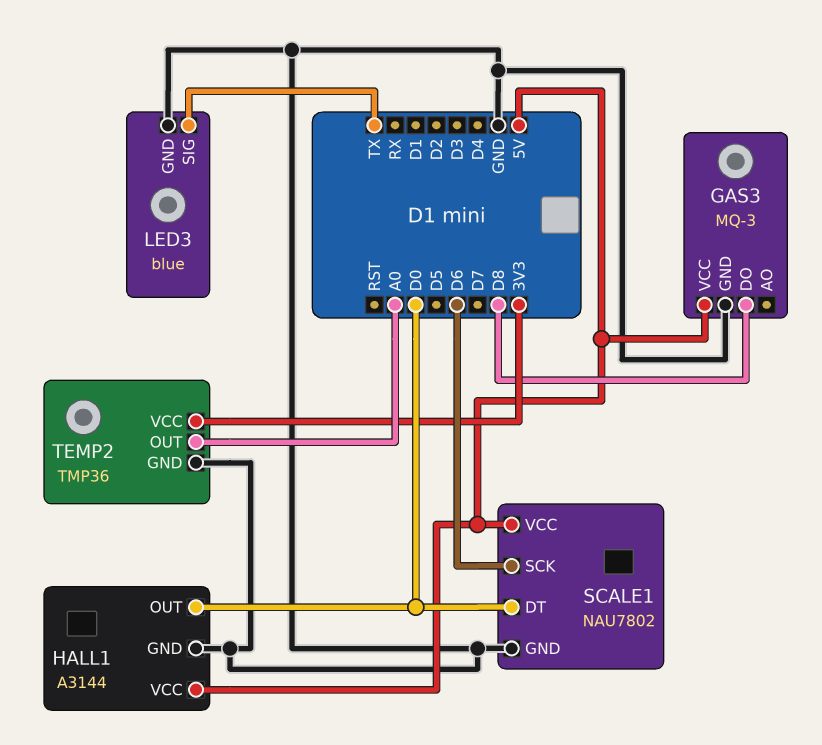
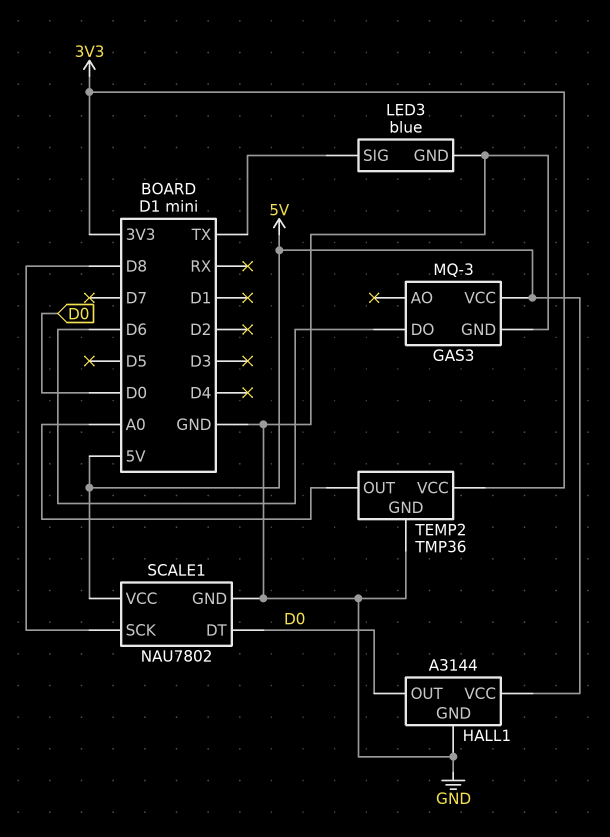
GAS3 pin DO: D8 -> D6
SCALE1 pin SCK: D6 -> D8

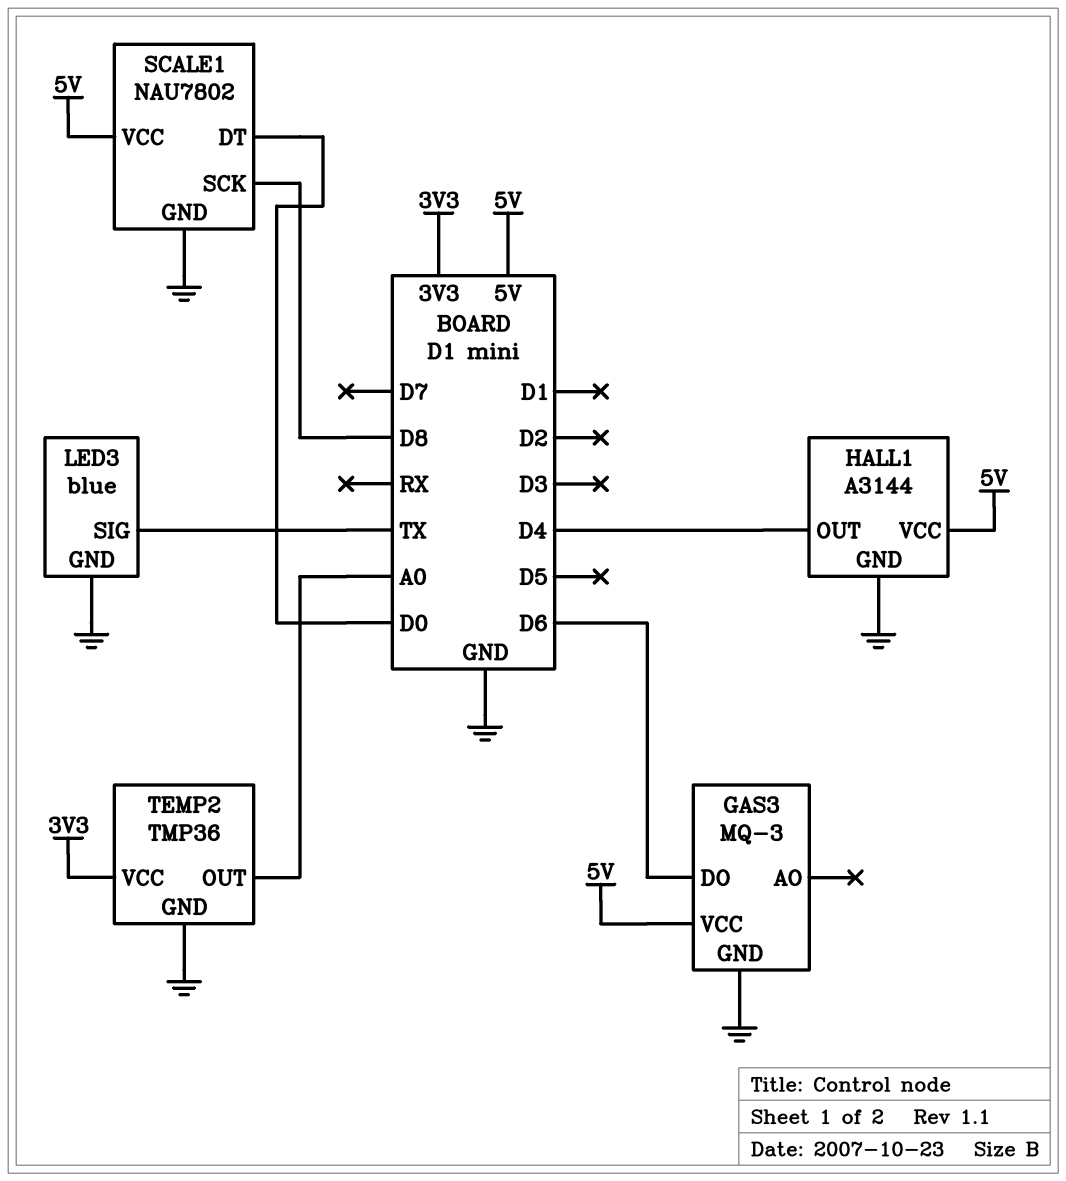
HALL1 pin OUT: D0 -> D4

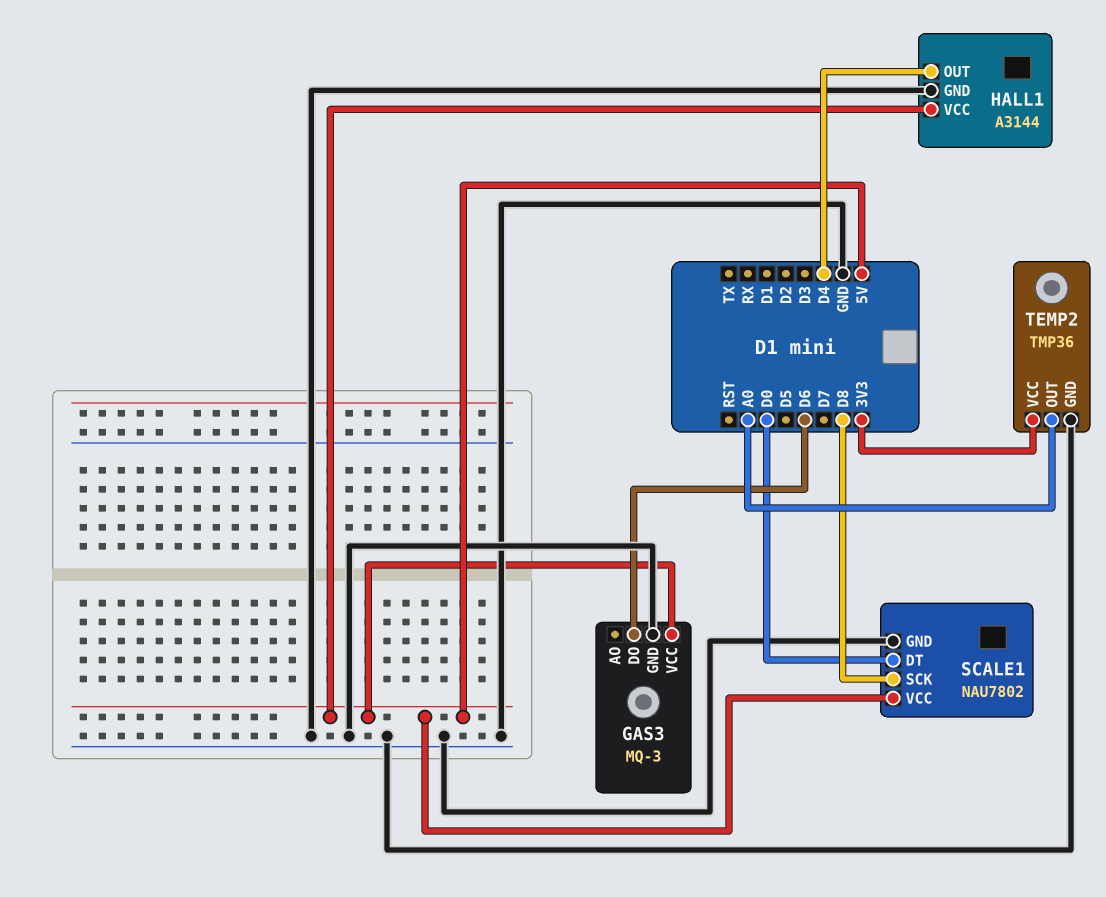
LED3: blue -> none
LED3 pin GND: GND -> none
LED3 pin SIG: TX -> none

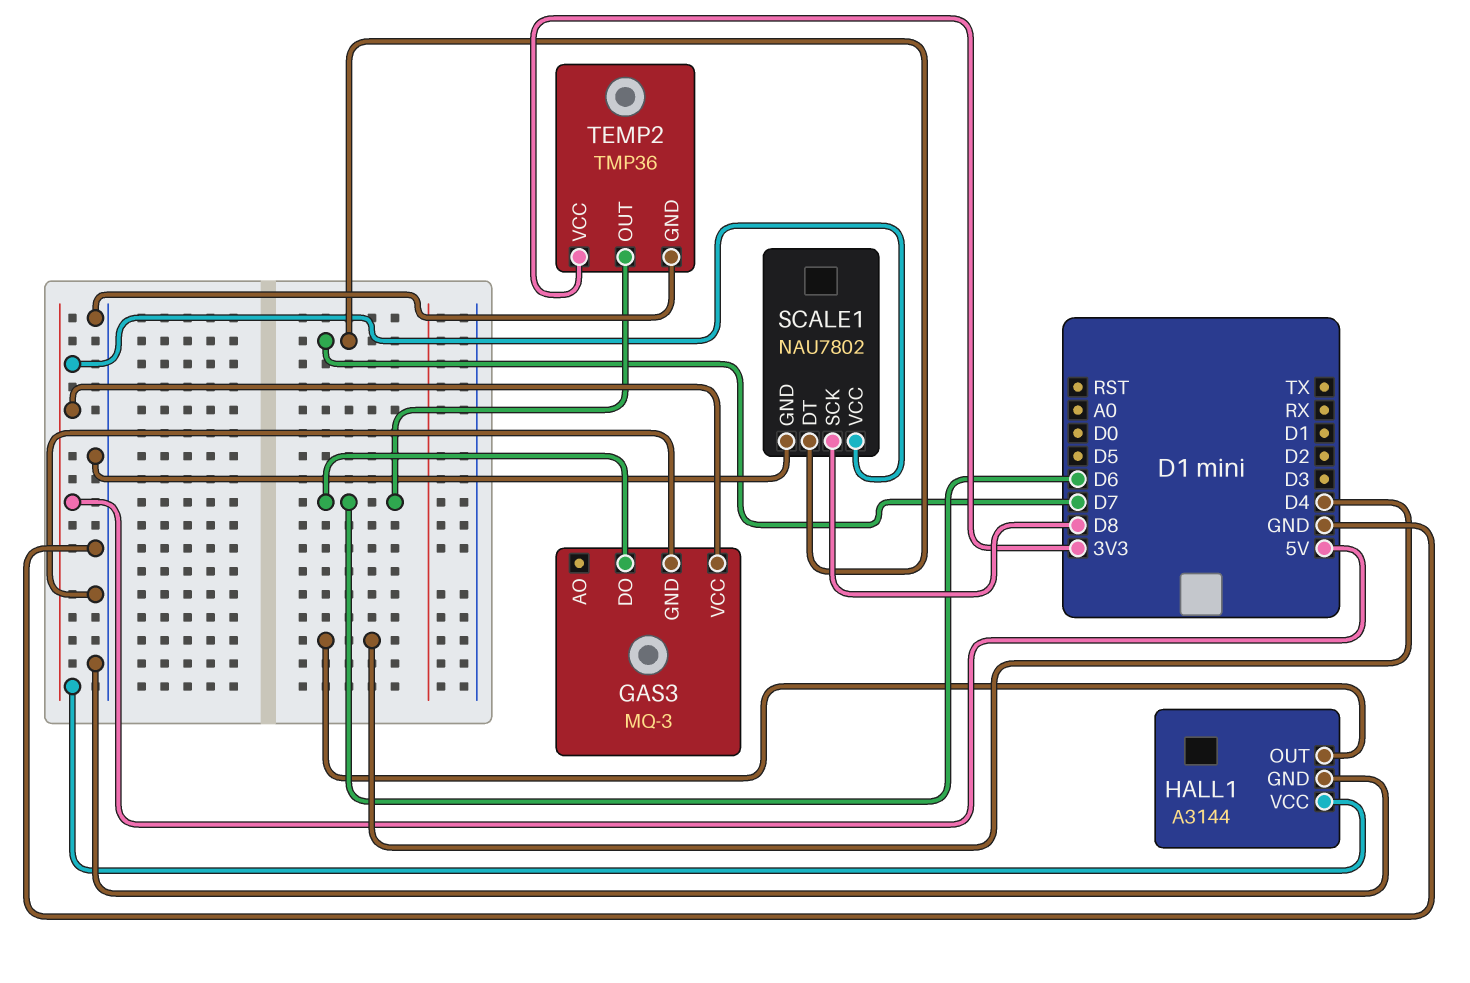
SCALE1 pin DT: D0 -> D7
TEMP2 pin OUT: A0 -> D6

